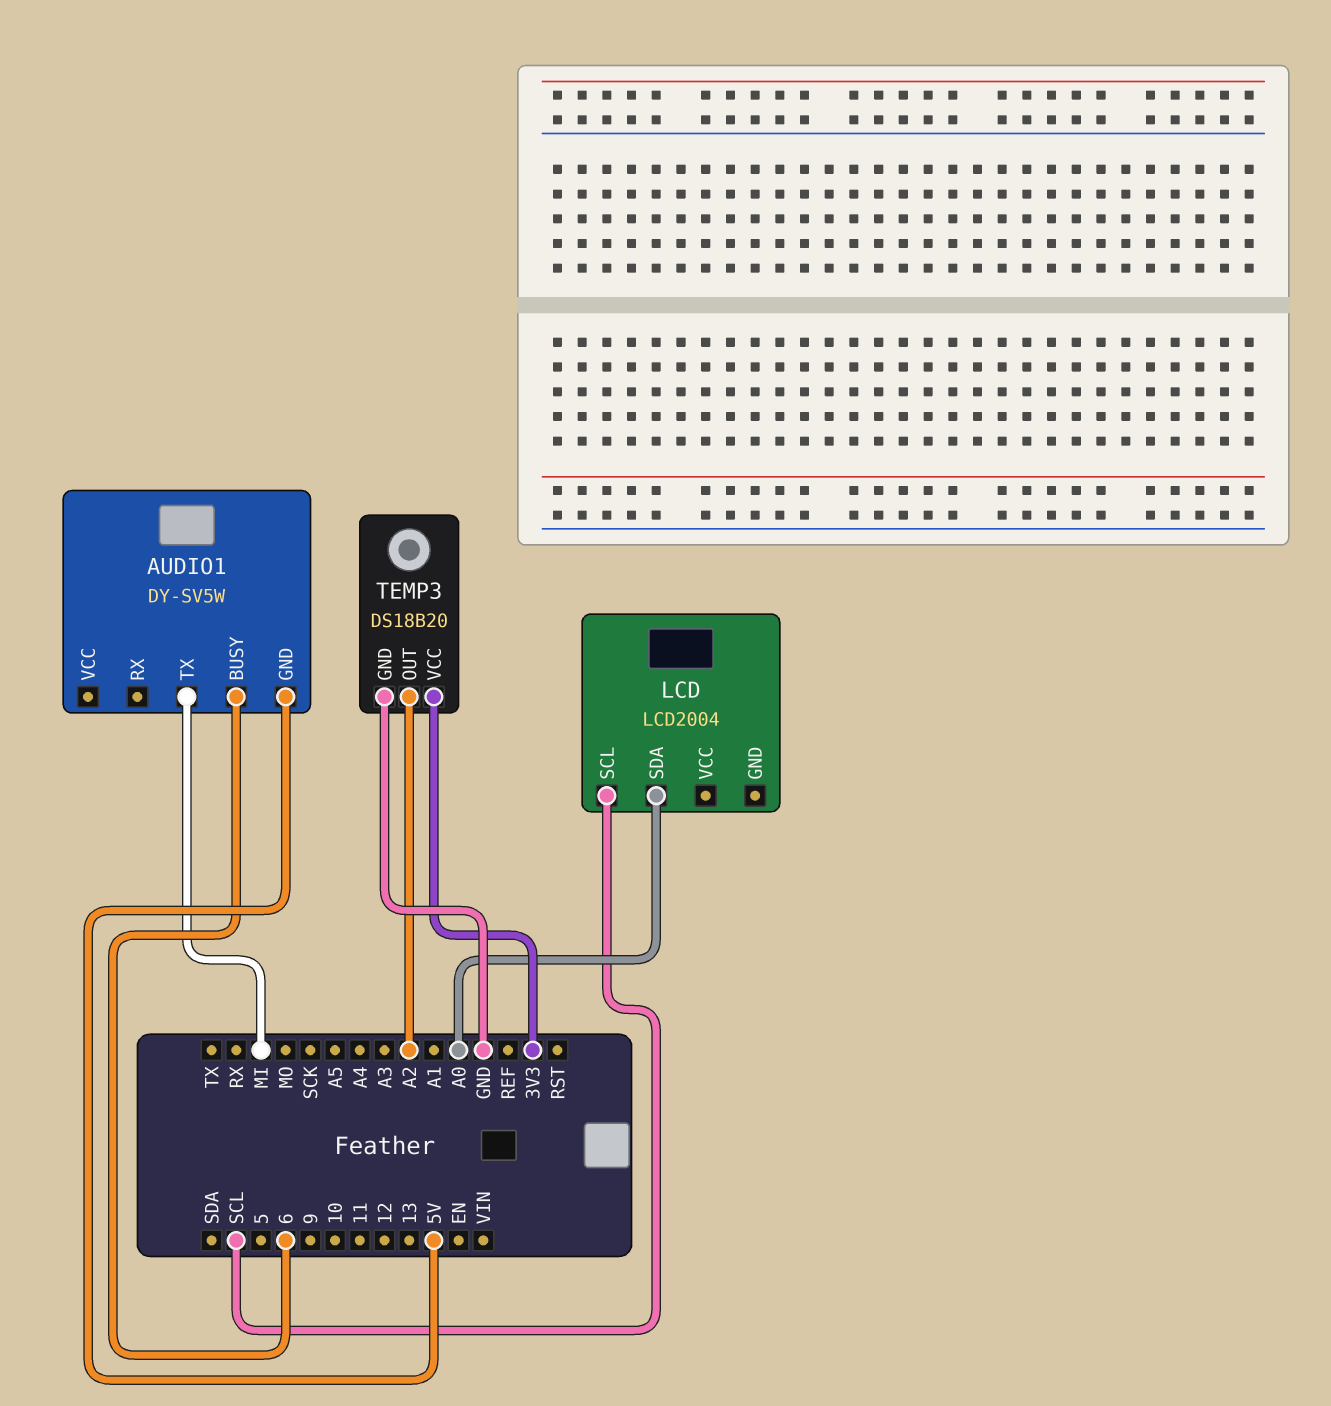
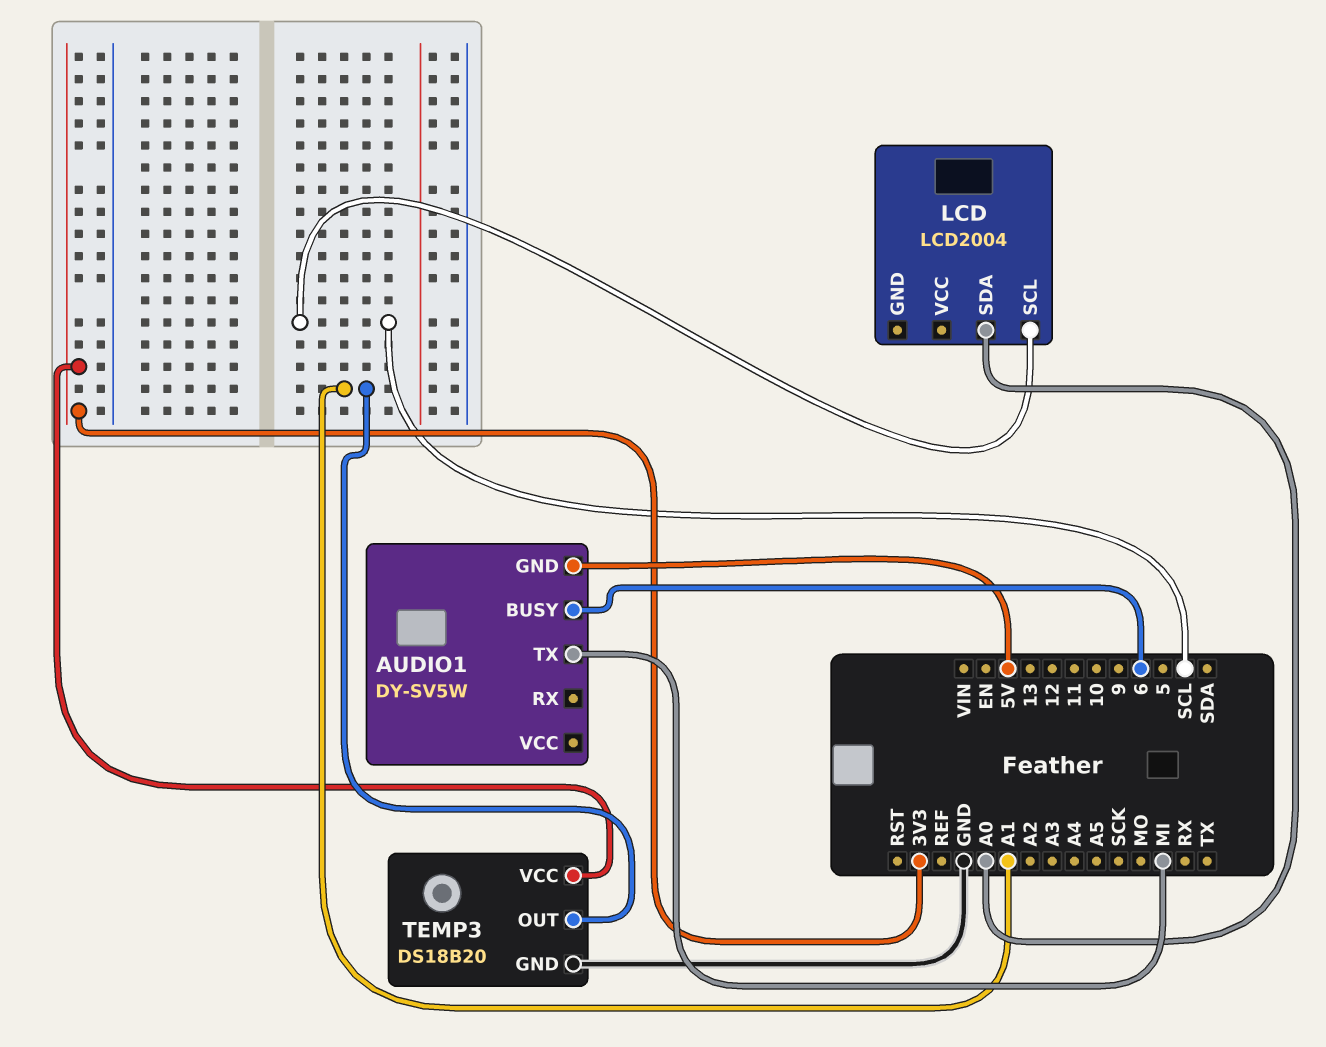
TEMP3 pin OUT: A2 -> A1

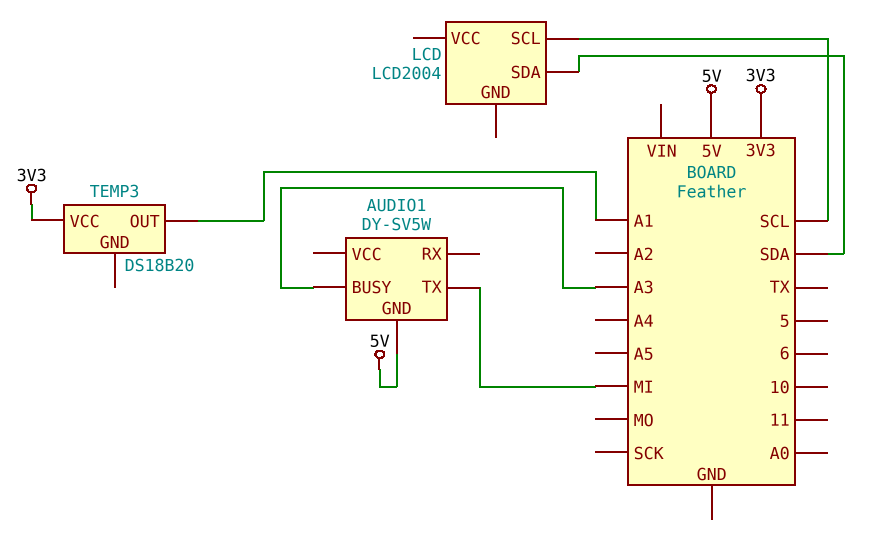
AUDIO1 pin BUSY: 6 -> A3
LCD pin SDA: A0 -> SDA
TEMP3 pin GND: GND -> none

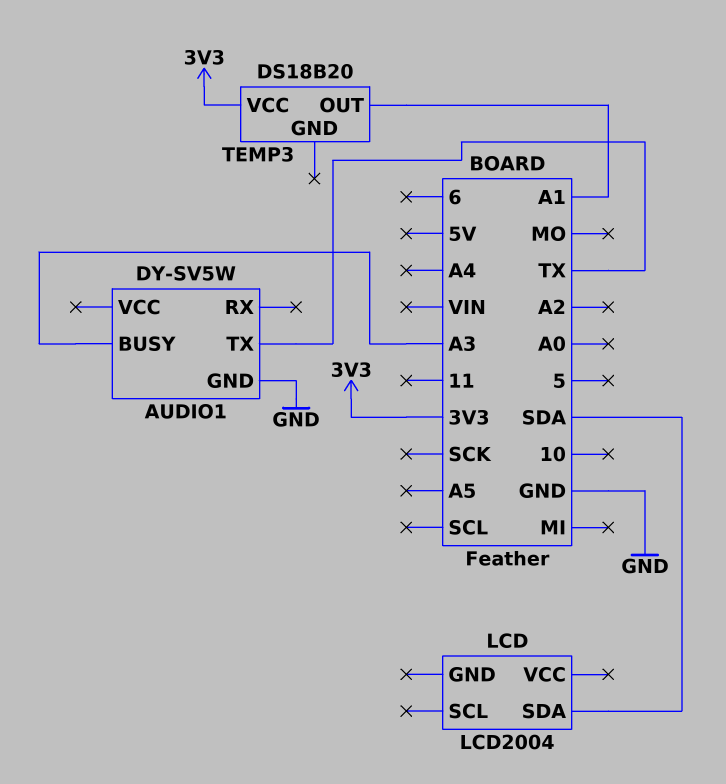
AUDIO1 pin GND: 5V -> GND
AUDIO1 pin TX: MI -> TX
LCD pin SCL: SCL -> none

